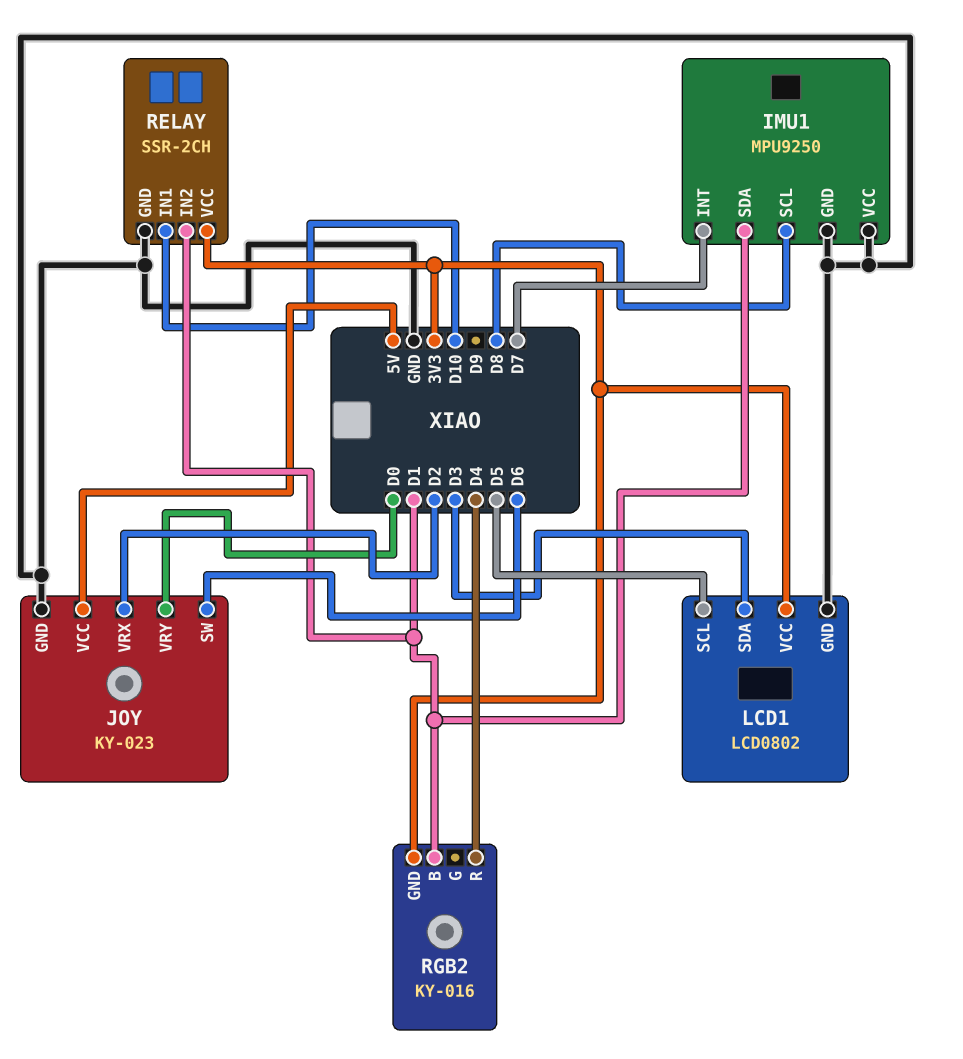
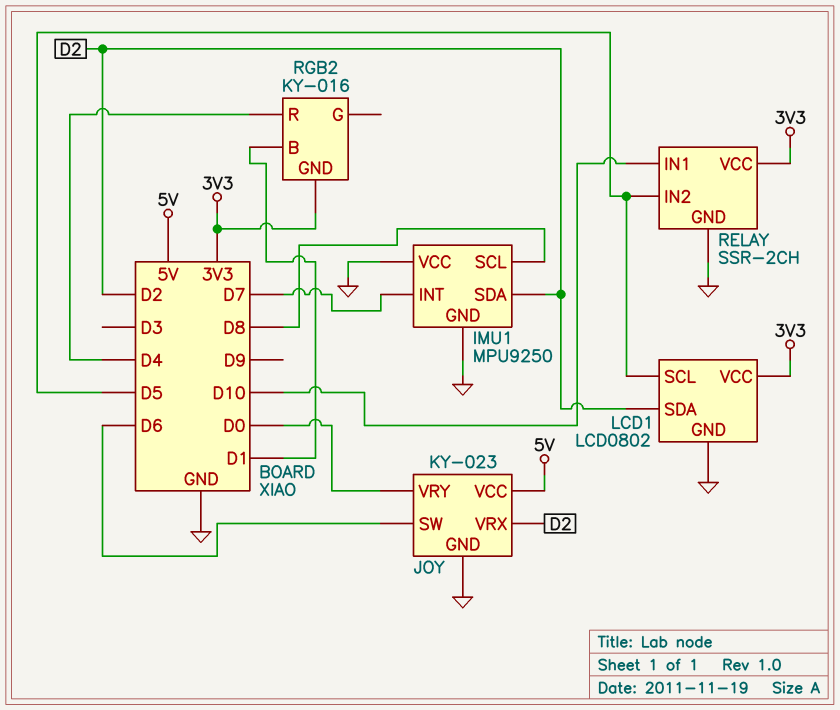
IMU1 pin SDA: D1 -> D2
LCD1 pin SDA: D3 -> D2
RELAY pin IN2: D1 -> D5

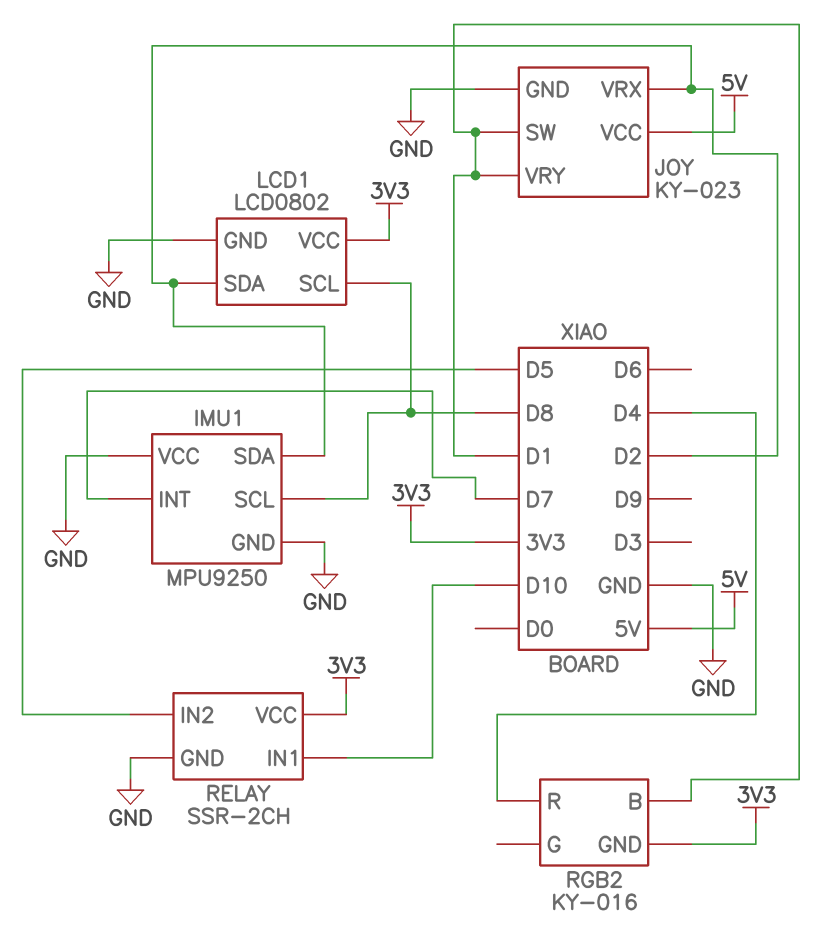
JOY pin SW: D6 -> D1
JOY pin VRY: D0 -> D1
LCD1 pin SCL: D5 -> D8

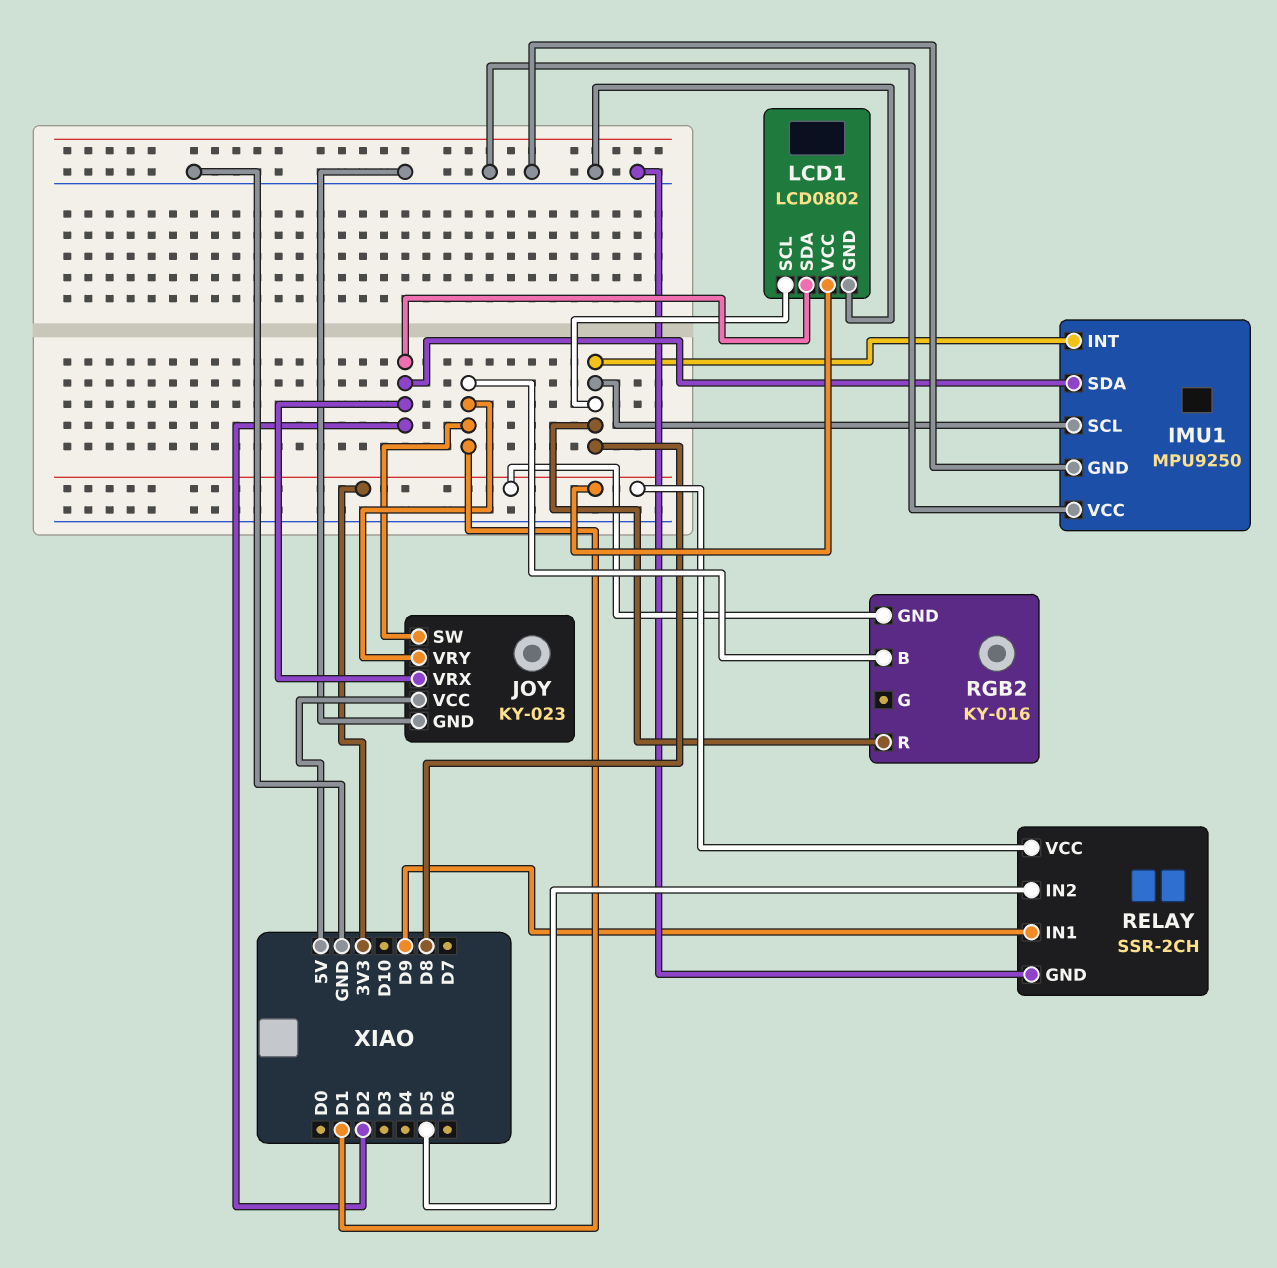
IMU1 pin INT: D7 -> D8
RELAY pin IN1: D10 -> D9
RGB2 pin R: D4 -> D8

